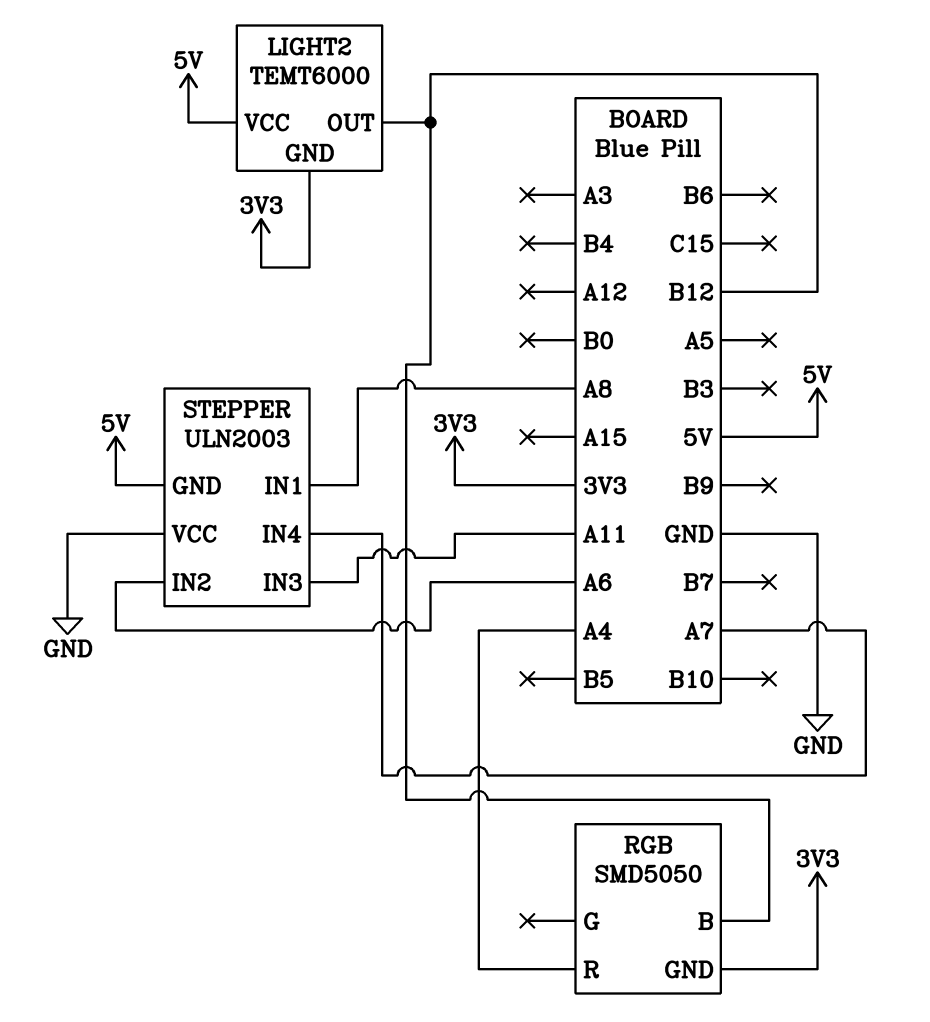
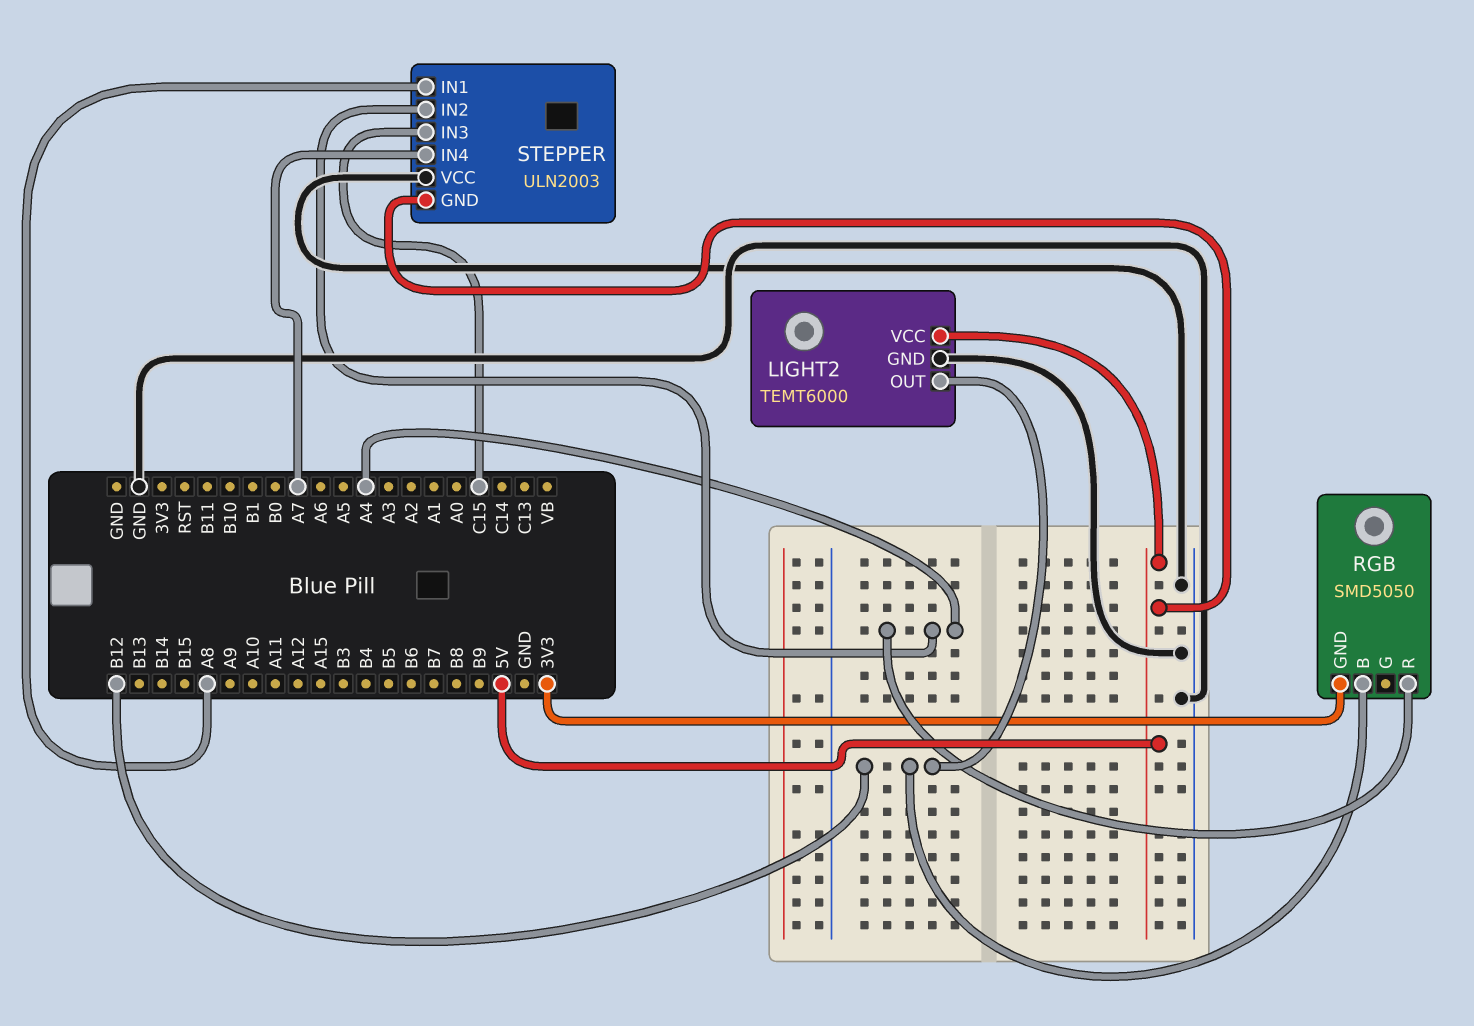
LIGHT2 pin GND: 3V3 -> GND
STEPPER pin IN2: A6 -> A4
STEPPER pin IN3: A11 -> C15

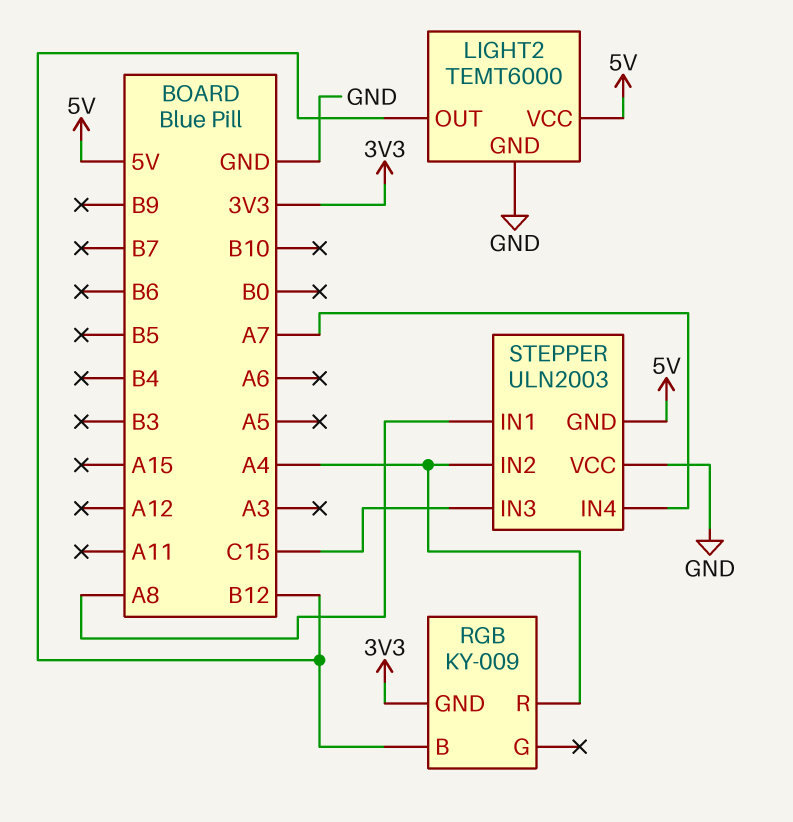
RGB: SMD5050 -> KY-009

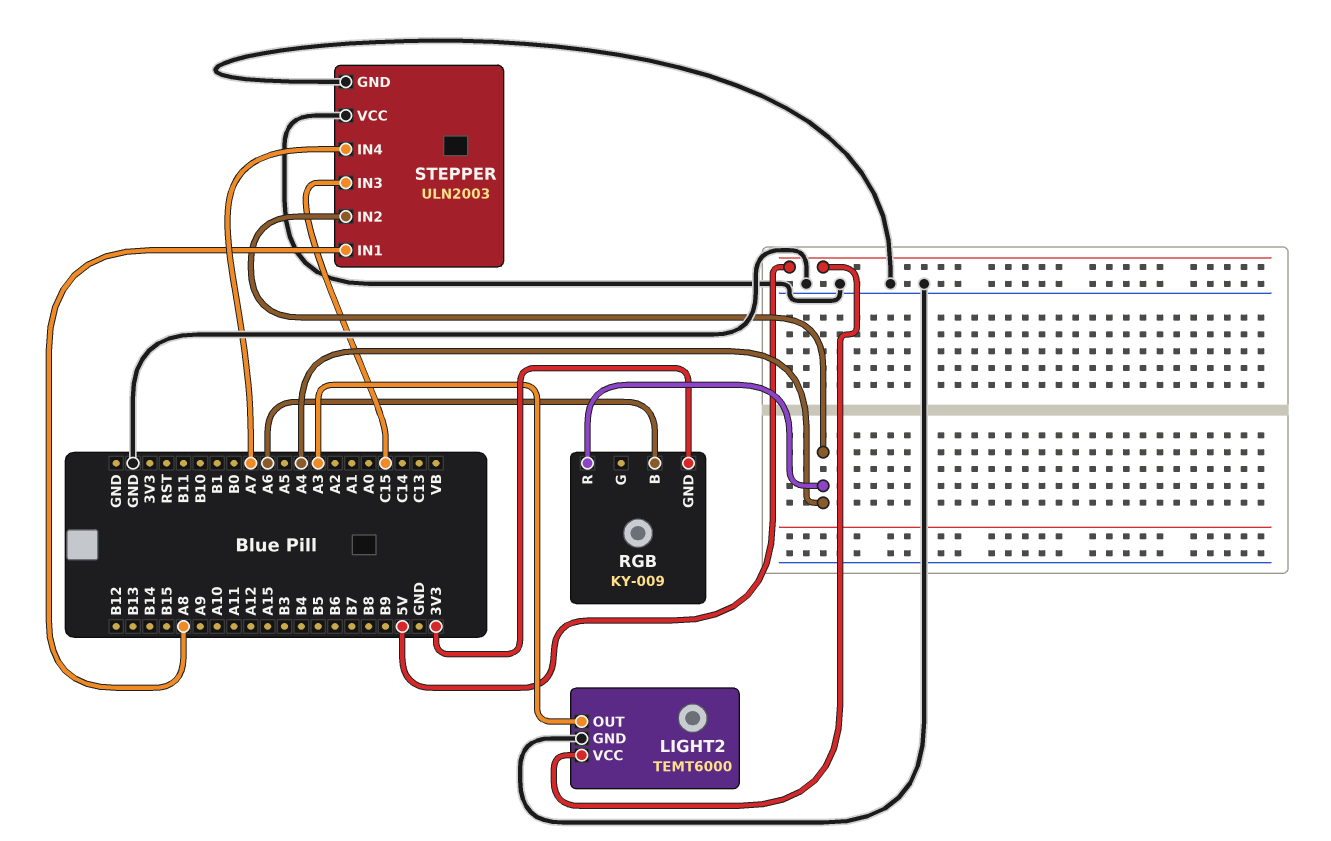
LIGHT2 pin OUT: B12 -> A3
RGB pin B: B12 -> A6
STEPPER pin GND: 5V -> GND

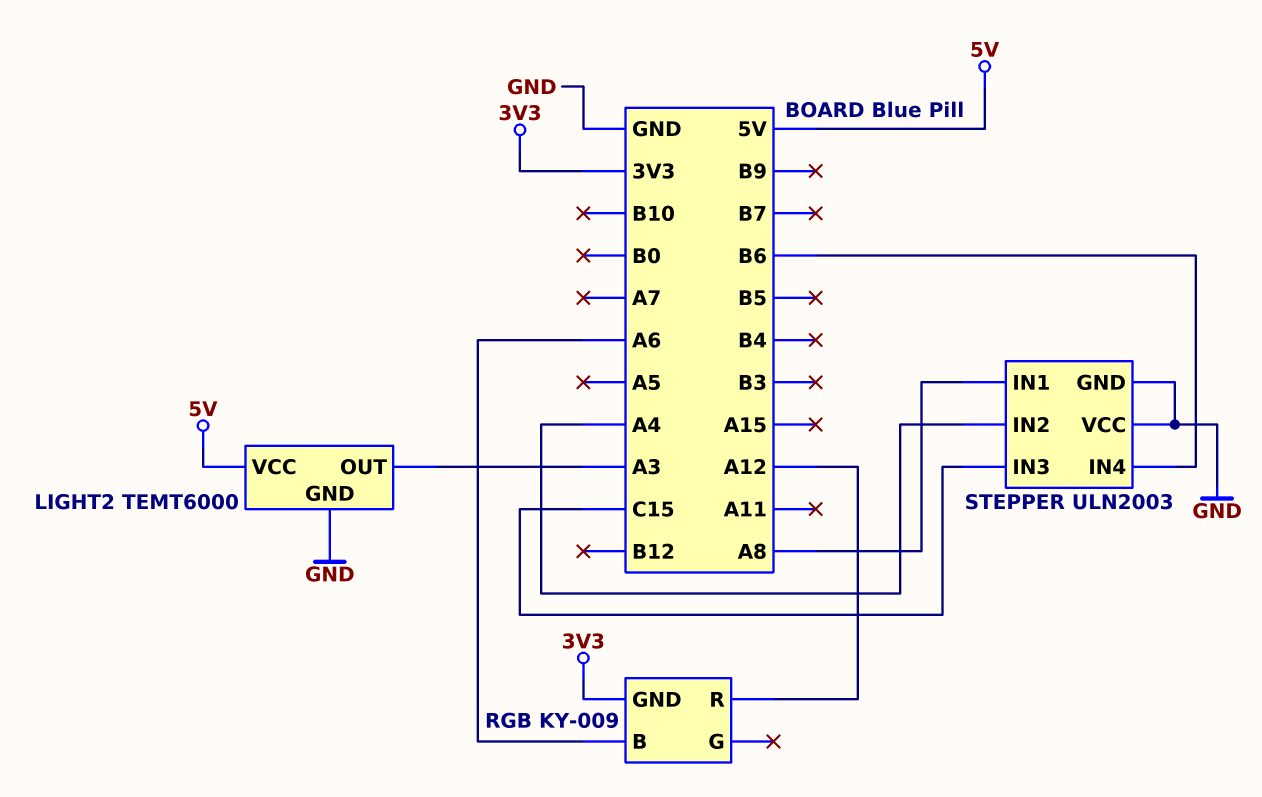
RGB pin R: A4 -> A12
STEPPER pin IN4: A7 -> B6

